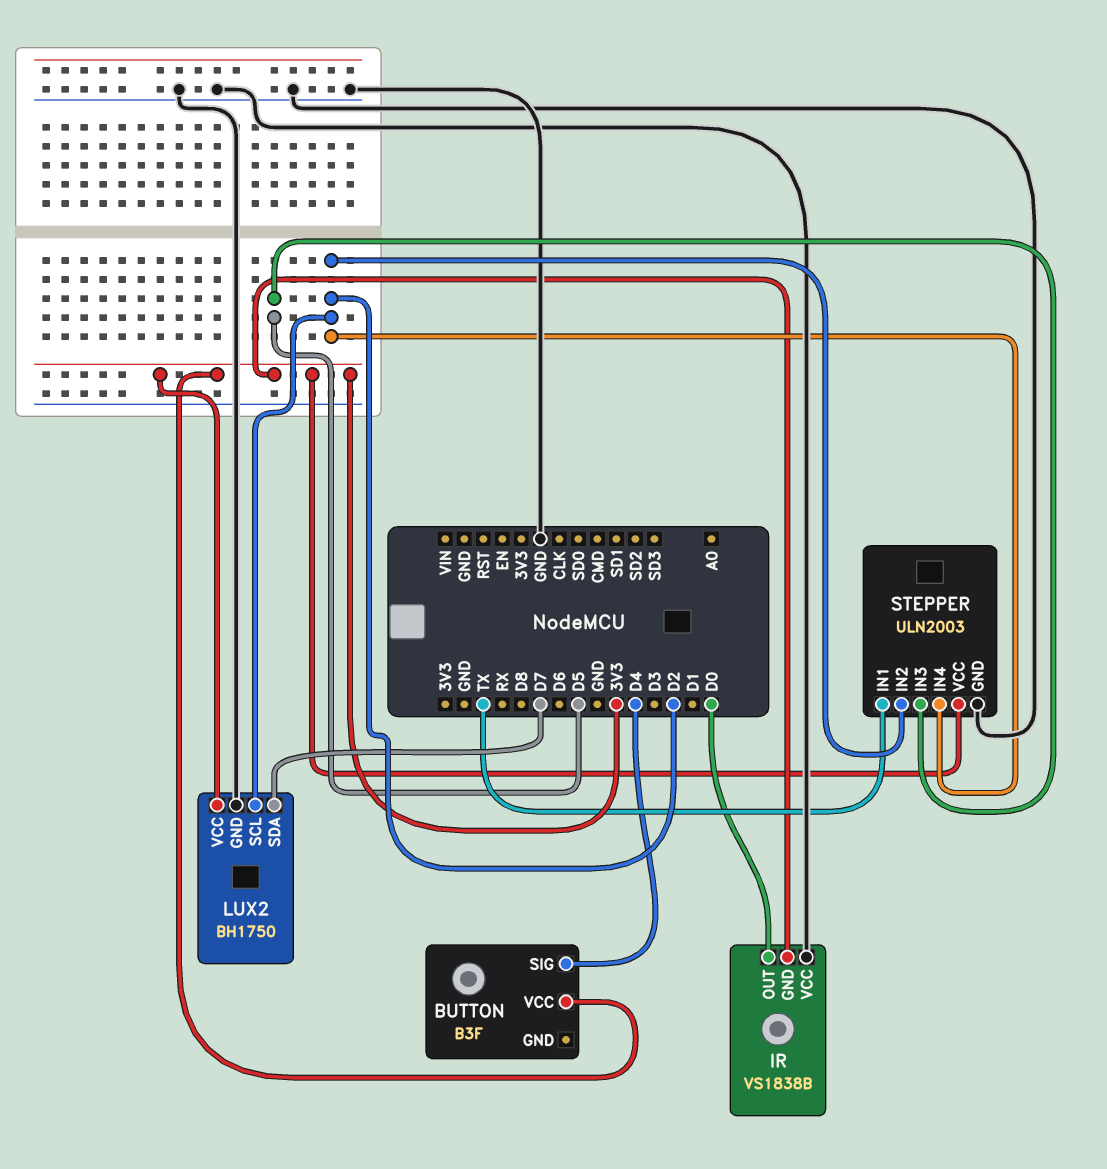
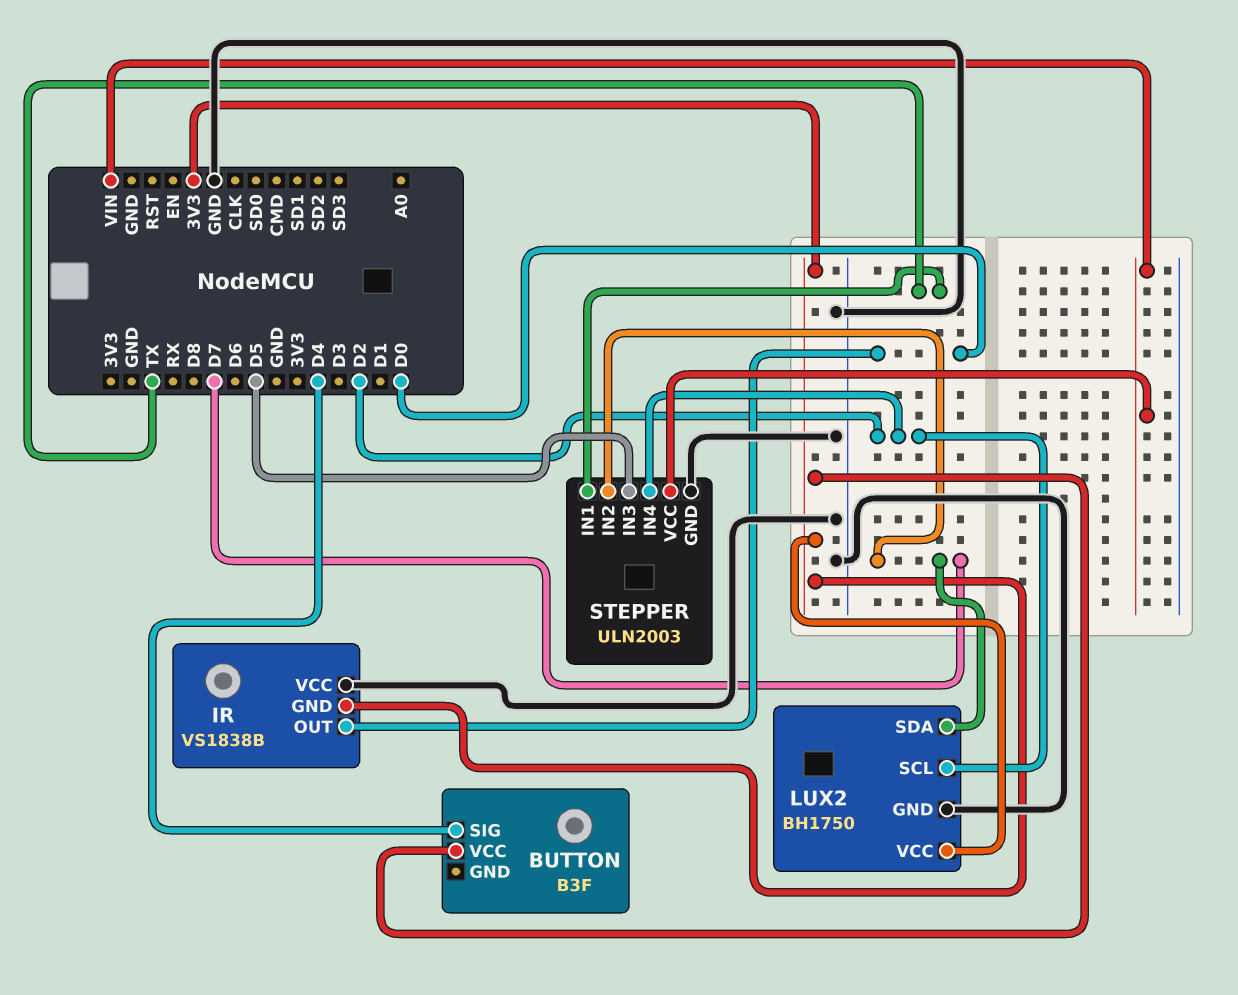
STEPPER pin IN2: D2 -> D7
STEPPER pin VCC: 3V3 -> VIN

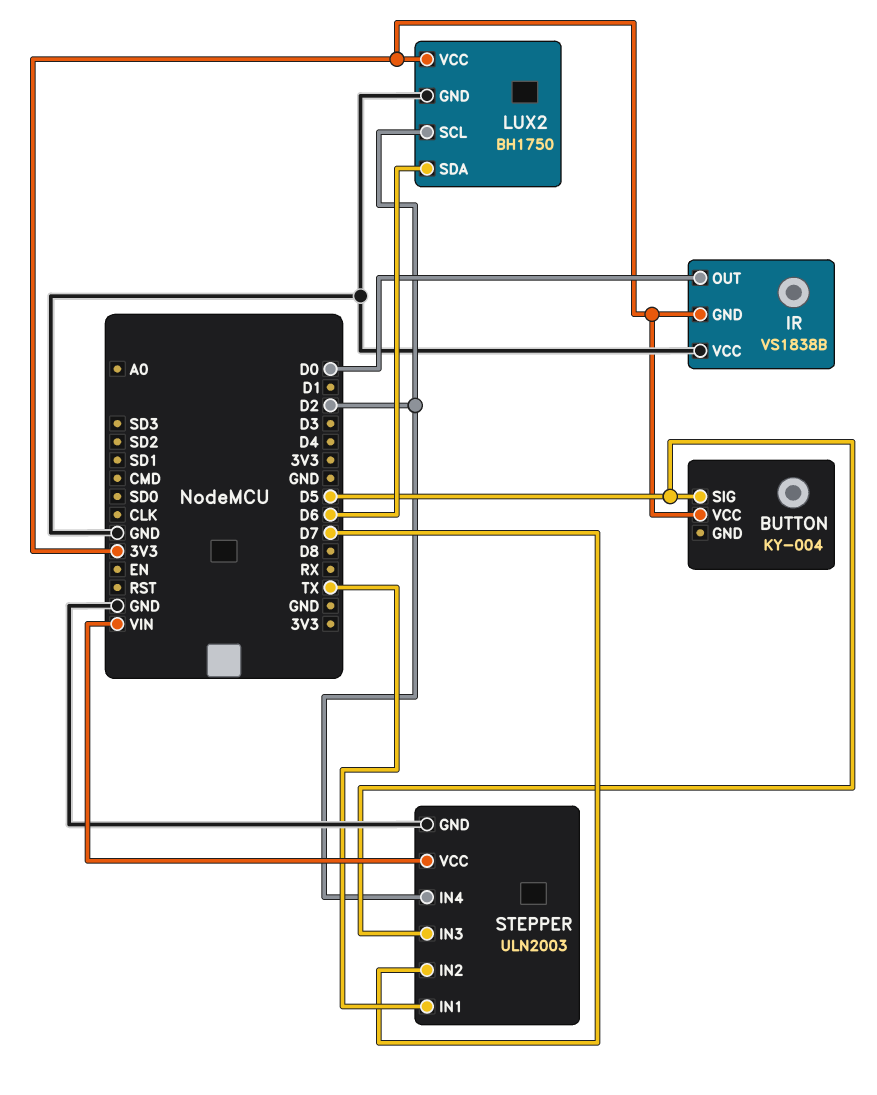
BUTTON: B3F -> KY-004
BUTTON pin SIG: D4 -> D5
LUX2 pin SDA: D7 -> D6

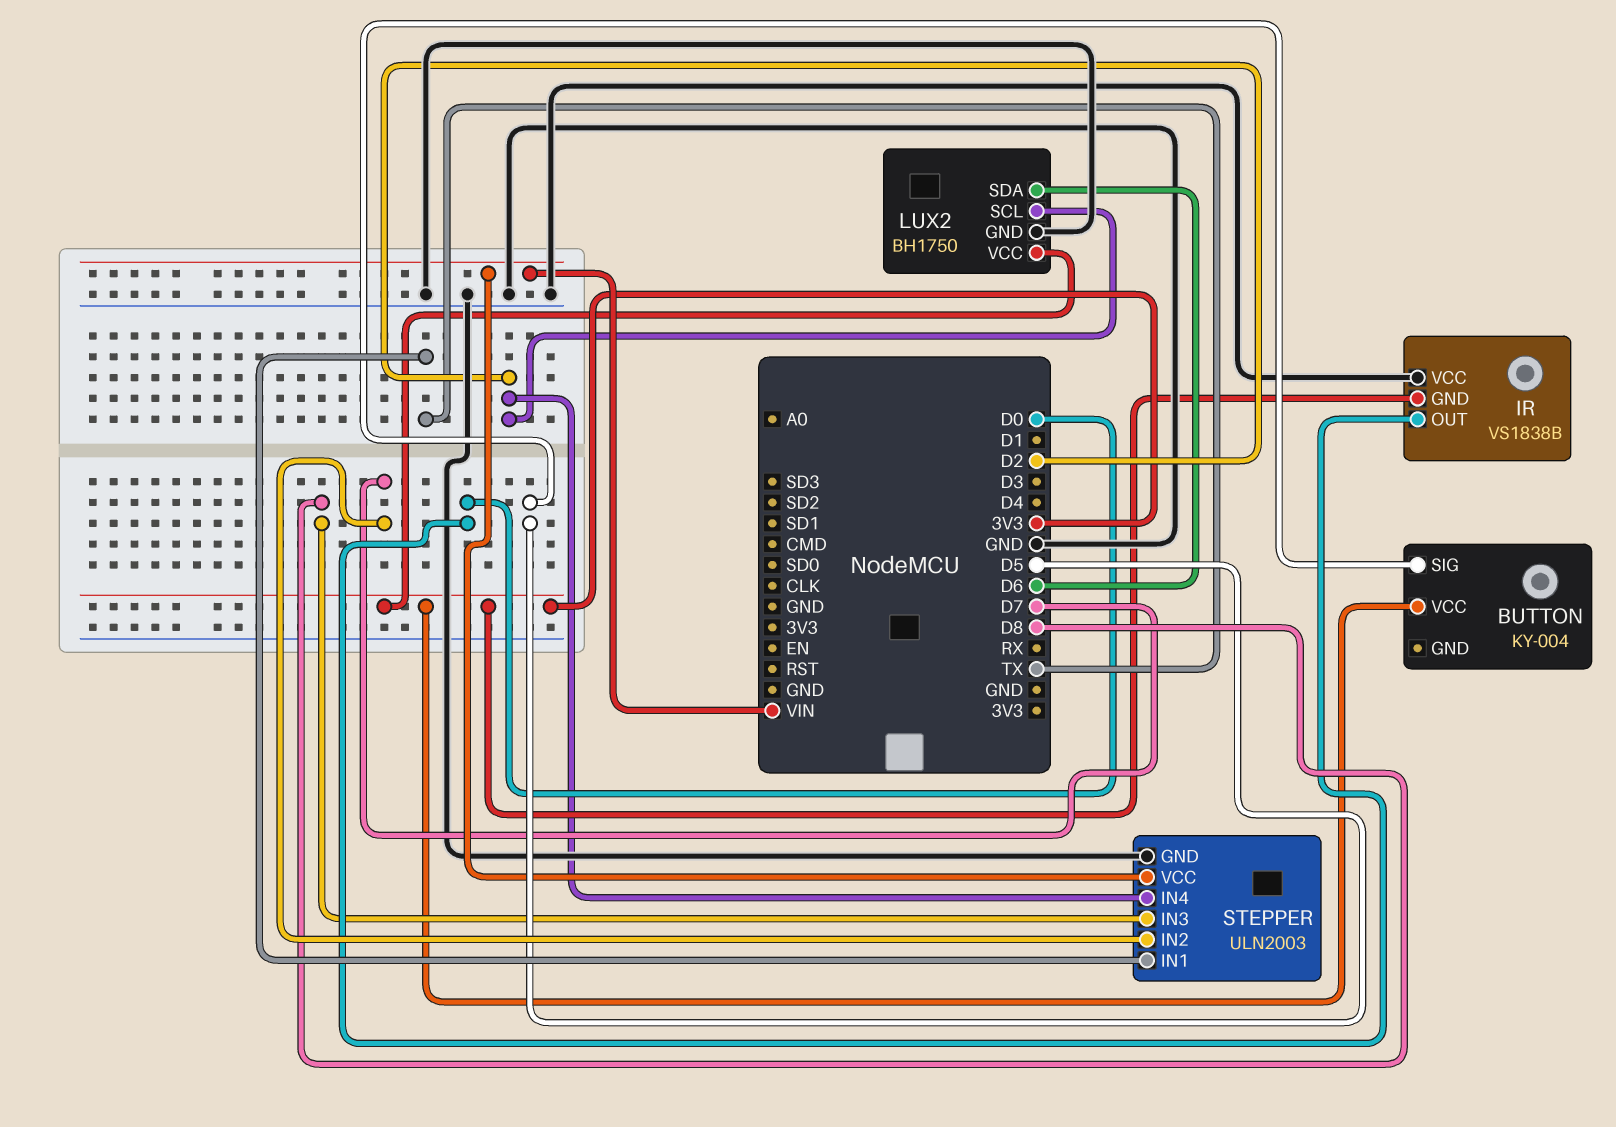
STEPPER pin IN3: D5 -> D8

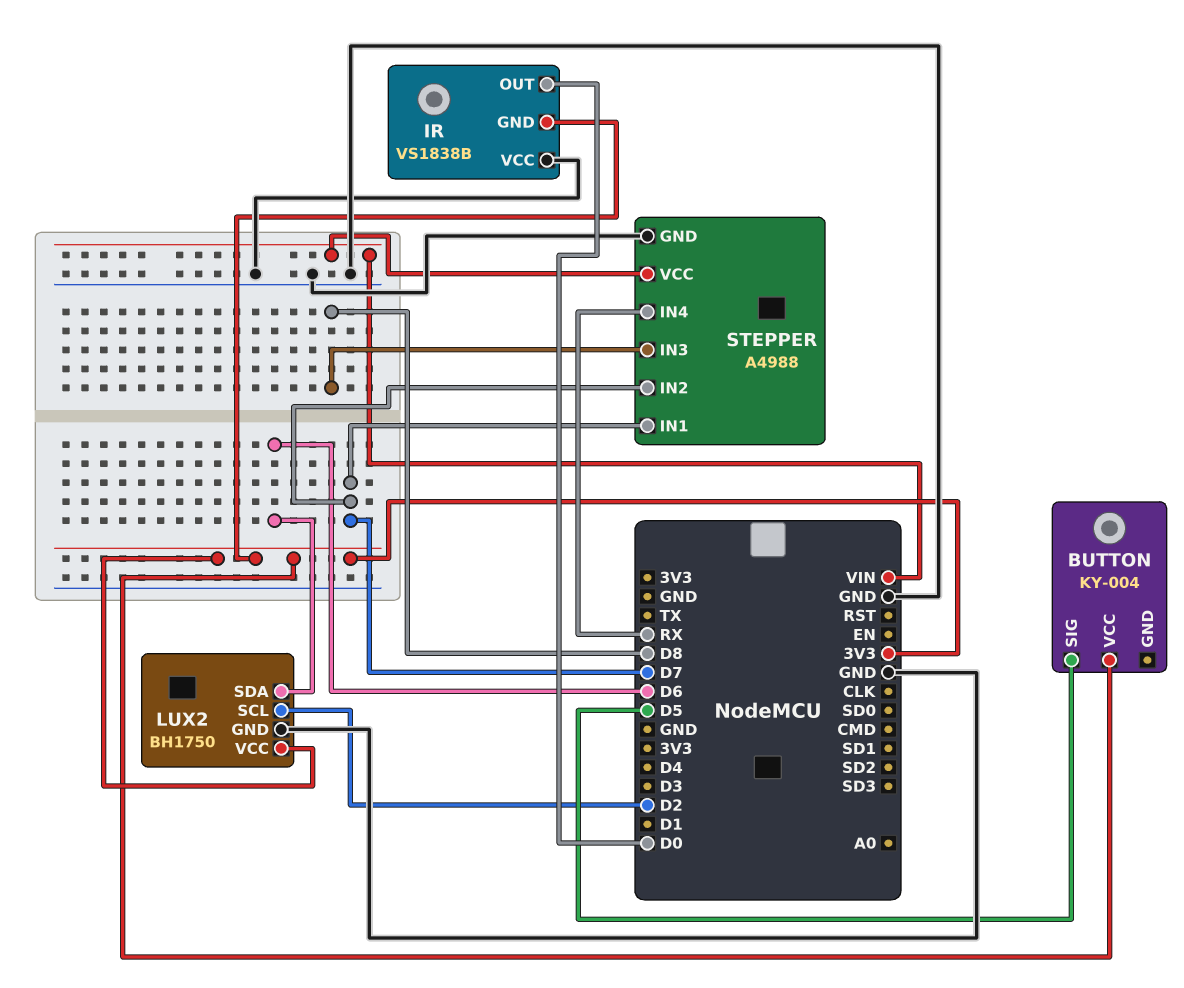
STEPPER: ULN2003 -> A4988
STEPPER pin IN1: TX -> D7
STEPPER pin IN4: D2 -> RX

